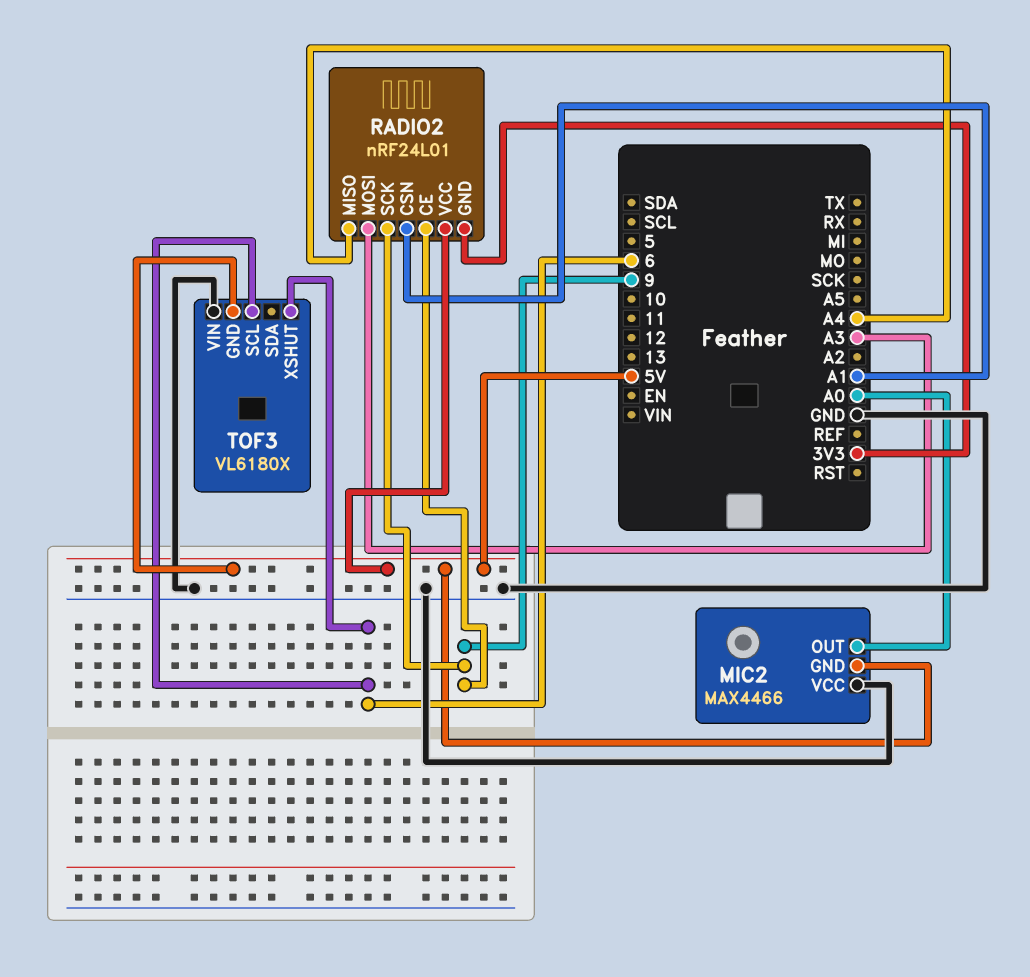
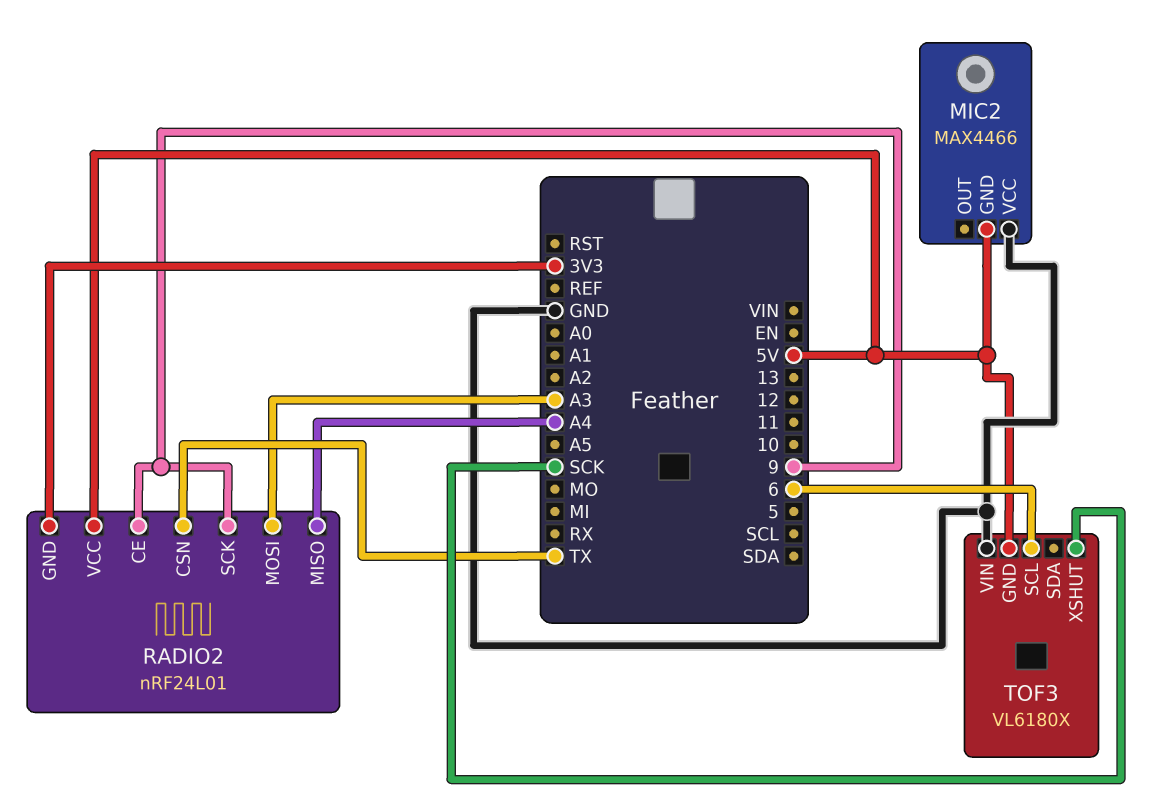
MIC2 pin OUT: A0 -> none
RADIO2 pin CSN: A1 -> TX
TOF3 pin XSHUT: 6 -> SCK

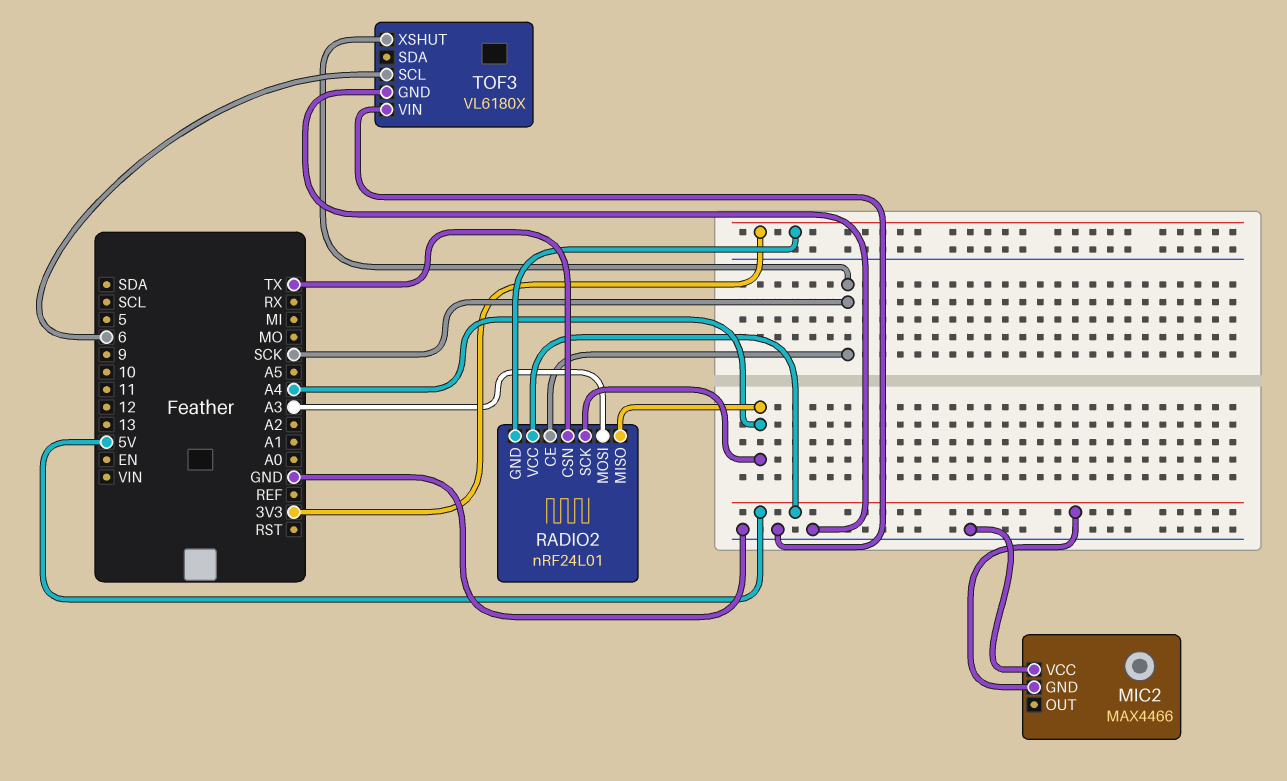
RADIO2 pin CE: 9 -> SCK
RADIO2 pin SCK: 9 -> A4
TOF3 pin GND: 5V -> GND

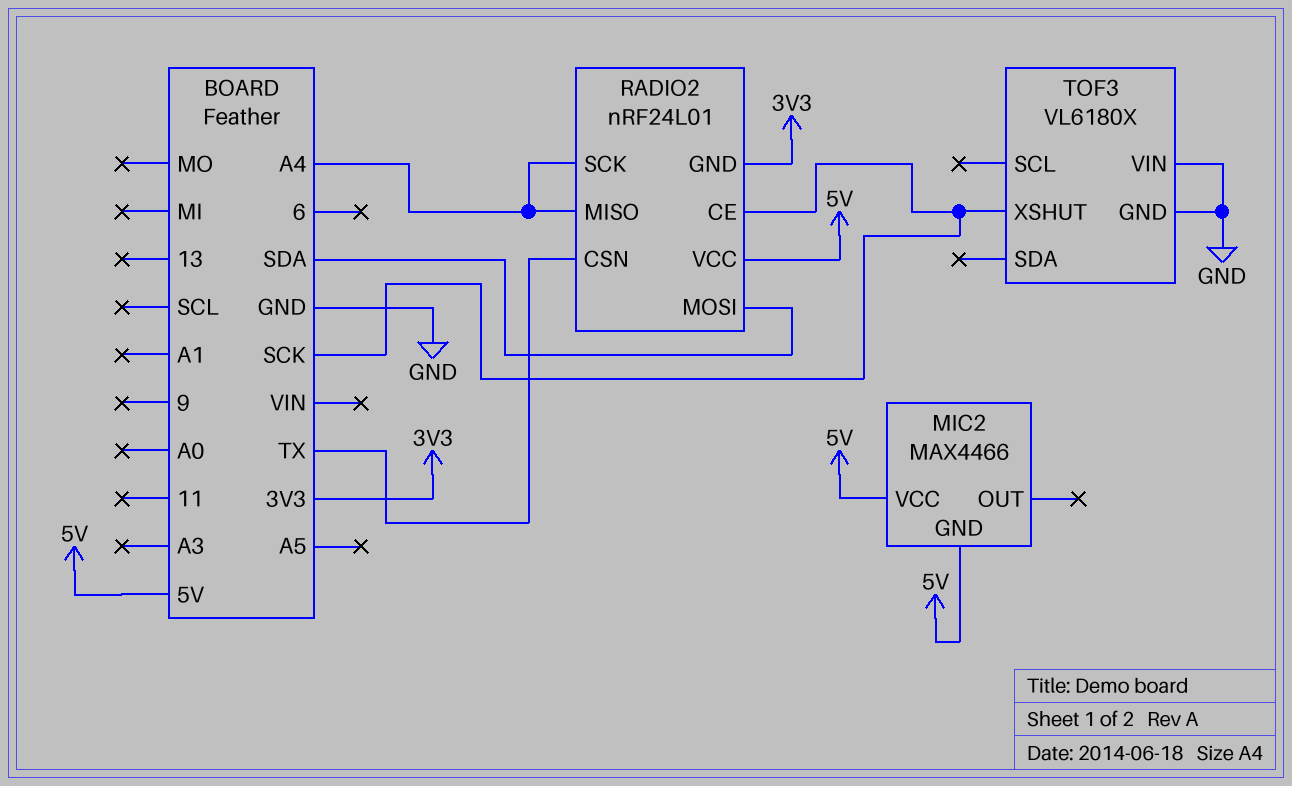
MIC2 pin VCC: GND -> 5V
RADIO2 pin MOSI: A3 -> SDA
TOF3 pin SCL: 6 -> none

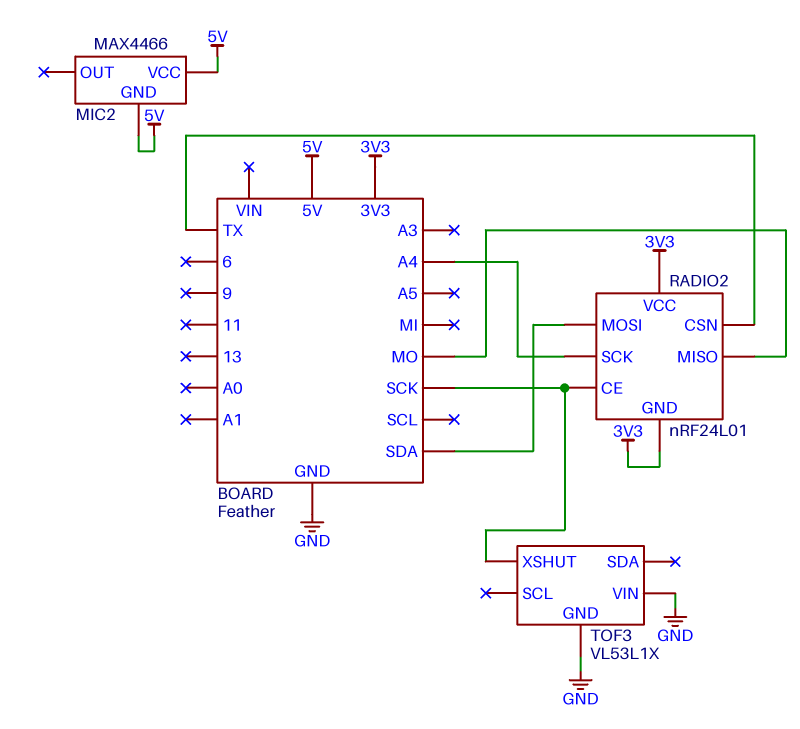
RADIO2 pin MISO: A4 -> MO
RADIO2 pin VCC: 5V -> 3V3
TOF3: VL6180X -> VL53L1X

